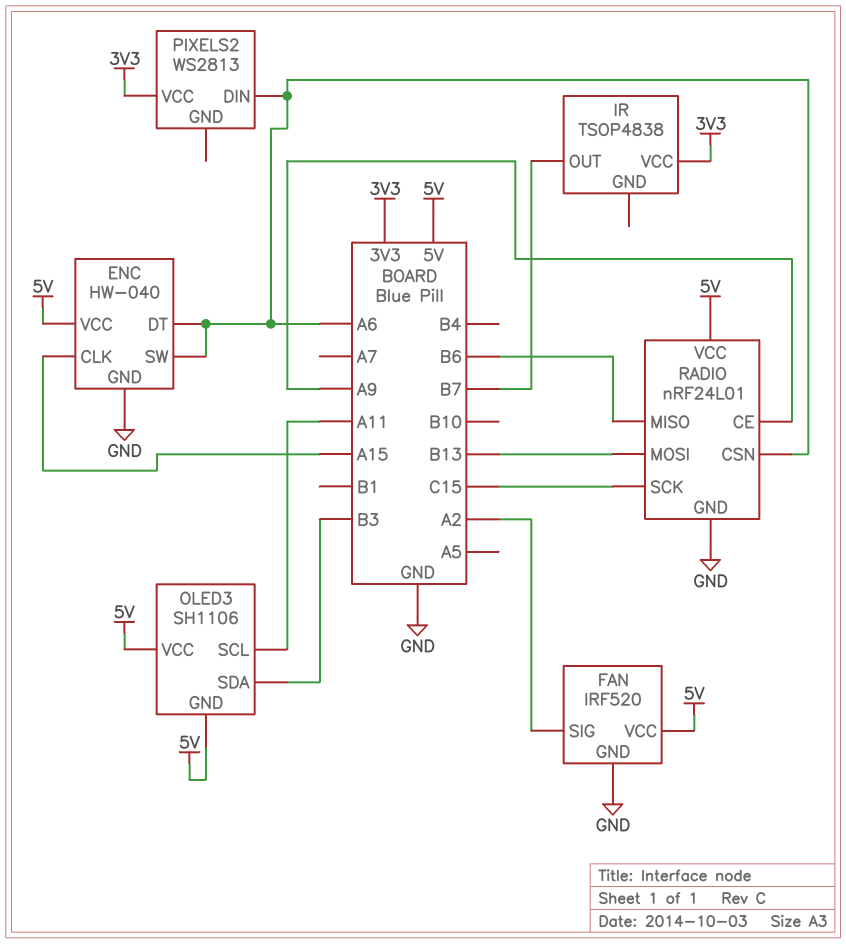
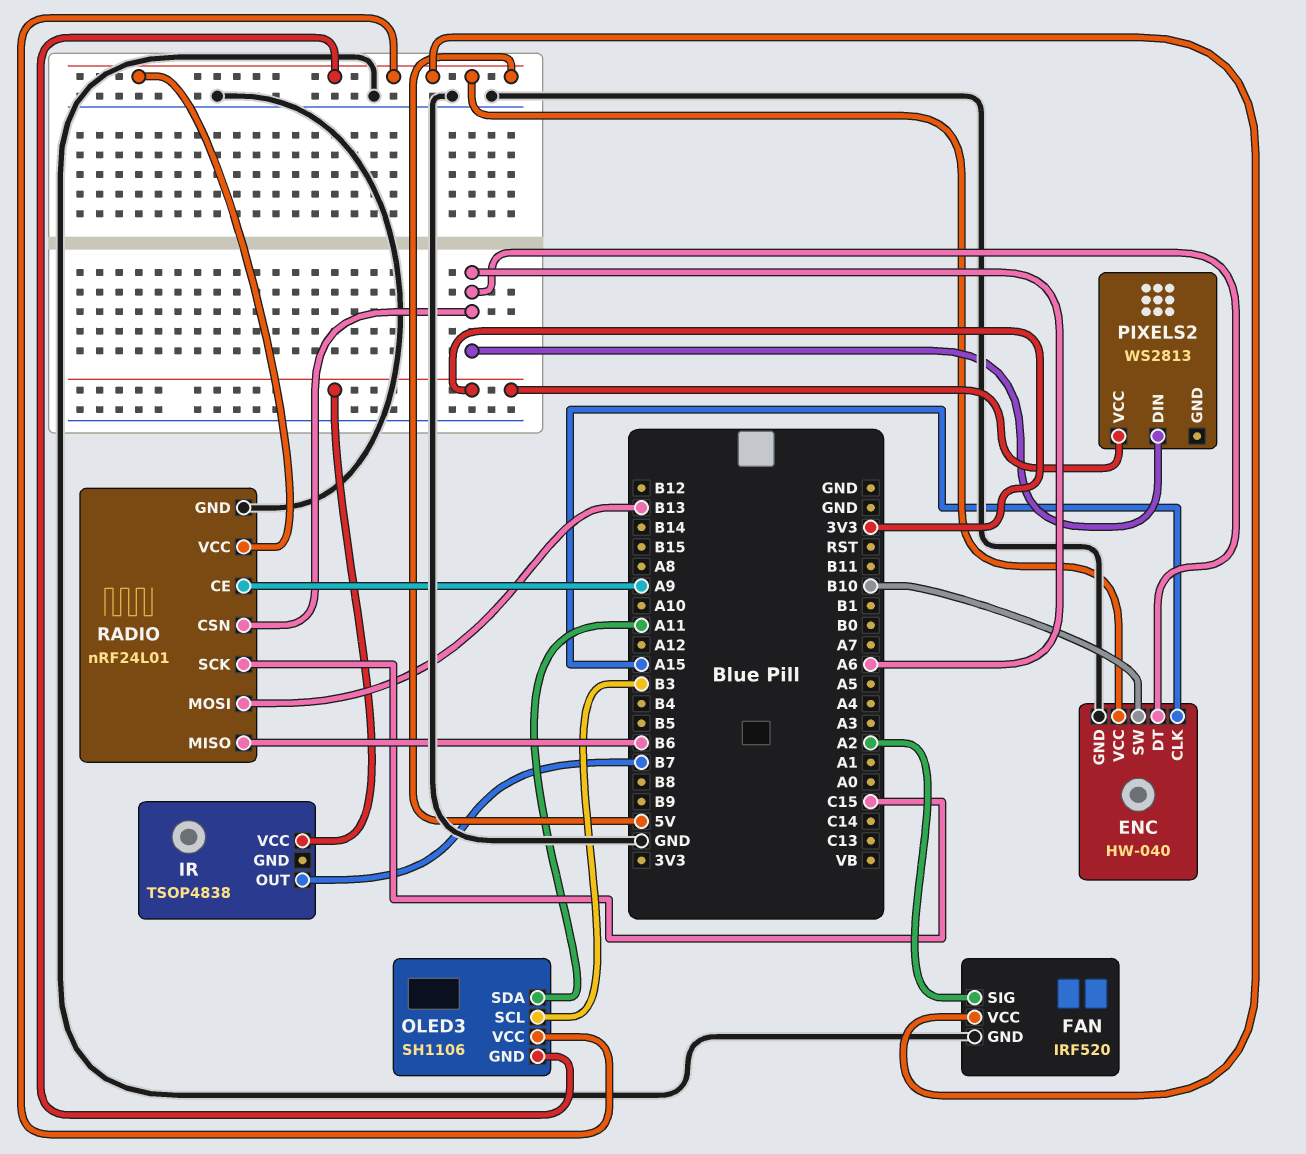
ENC pin SW: A6 -> B10
OLED3 pin SCL: A11 -> B3
OLED3 pin SDA: B3 -> A11

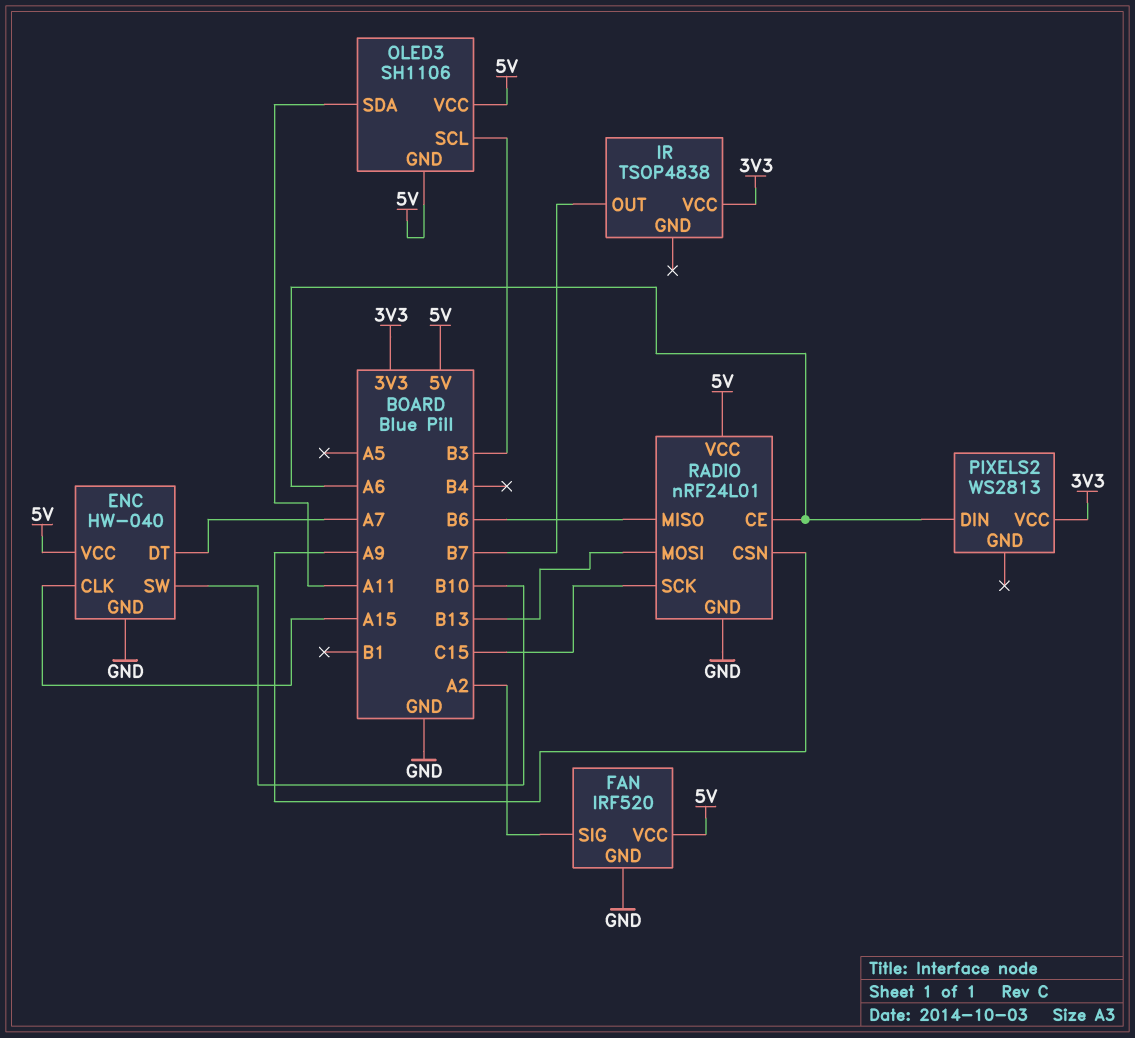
ENC pin DT: A6 -> A7
RADIO pin CE: A9 -> A6
RADIO pin CSN: A6 -> A9

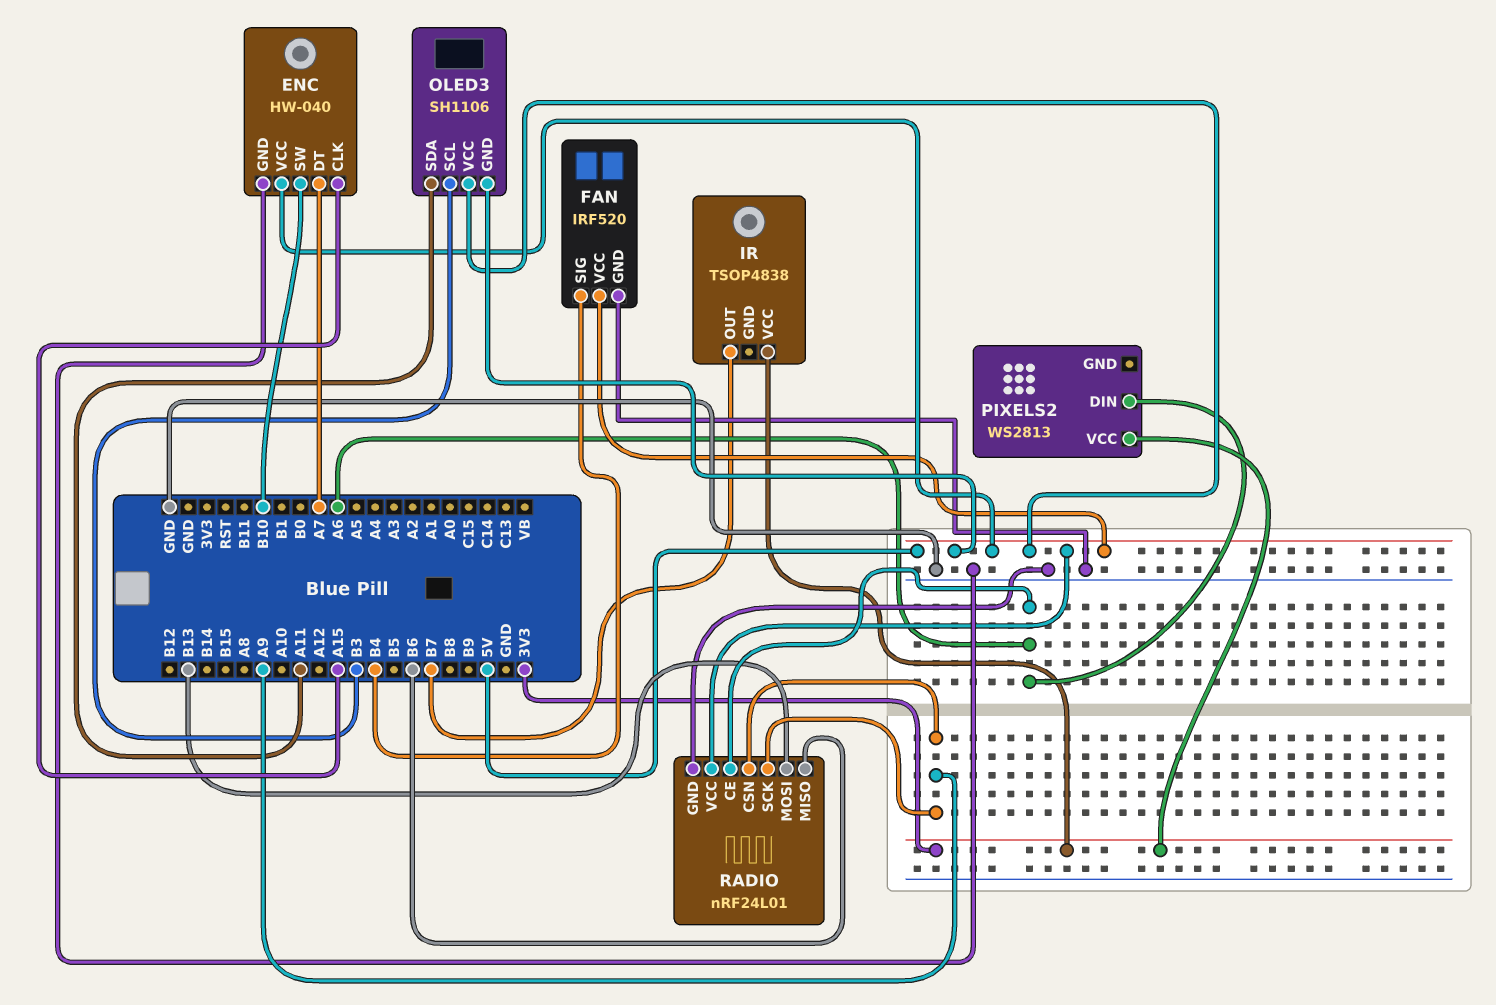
FAN pin SIG: A2 -> B4
RADIO pin SCK: C15 -> A9

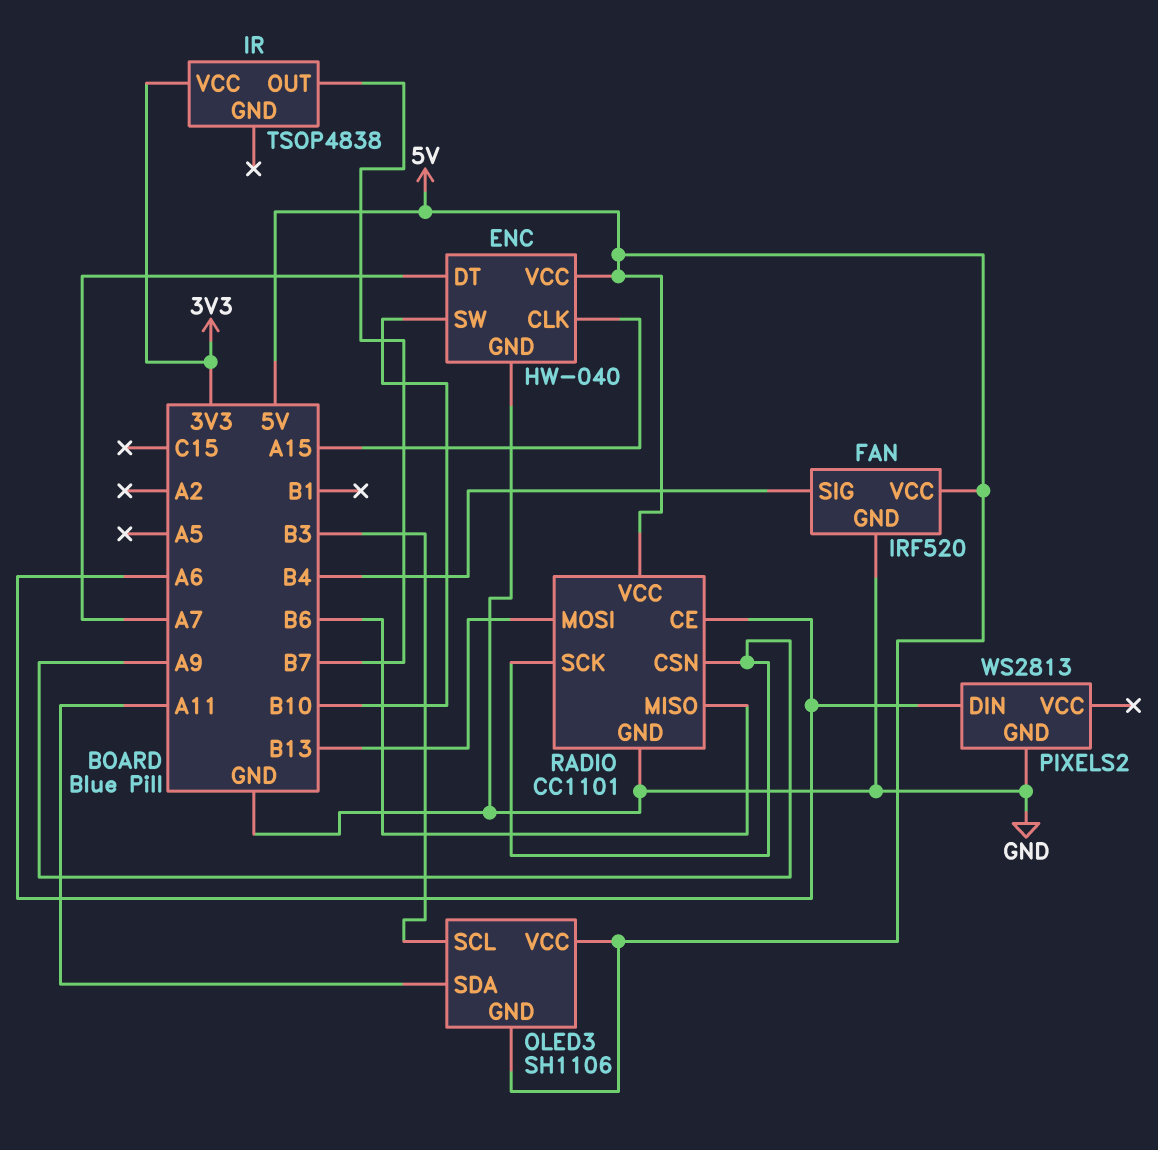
PIXELS2 pin GND: none -> GND
PIXELS2 pin VCC: 3V3 -> none
RADIO: nRF24L01 -> CC1101

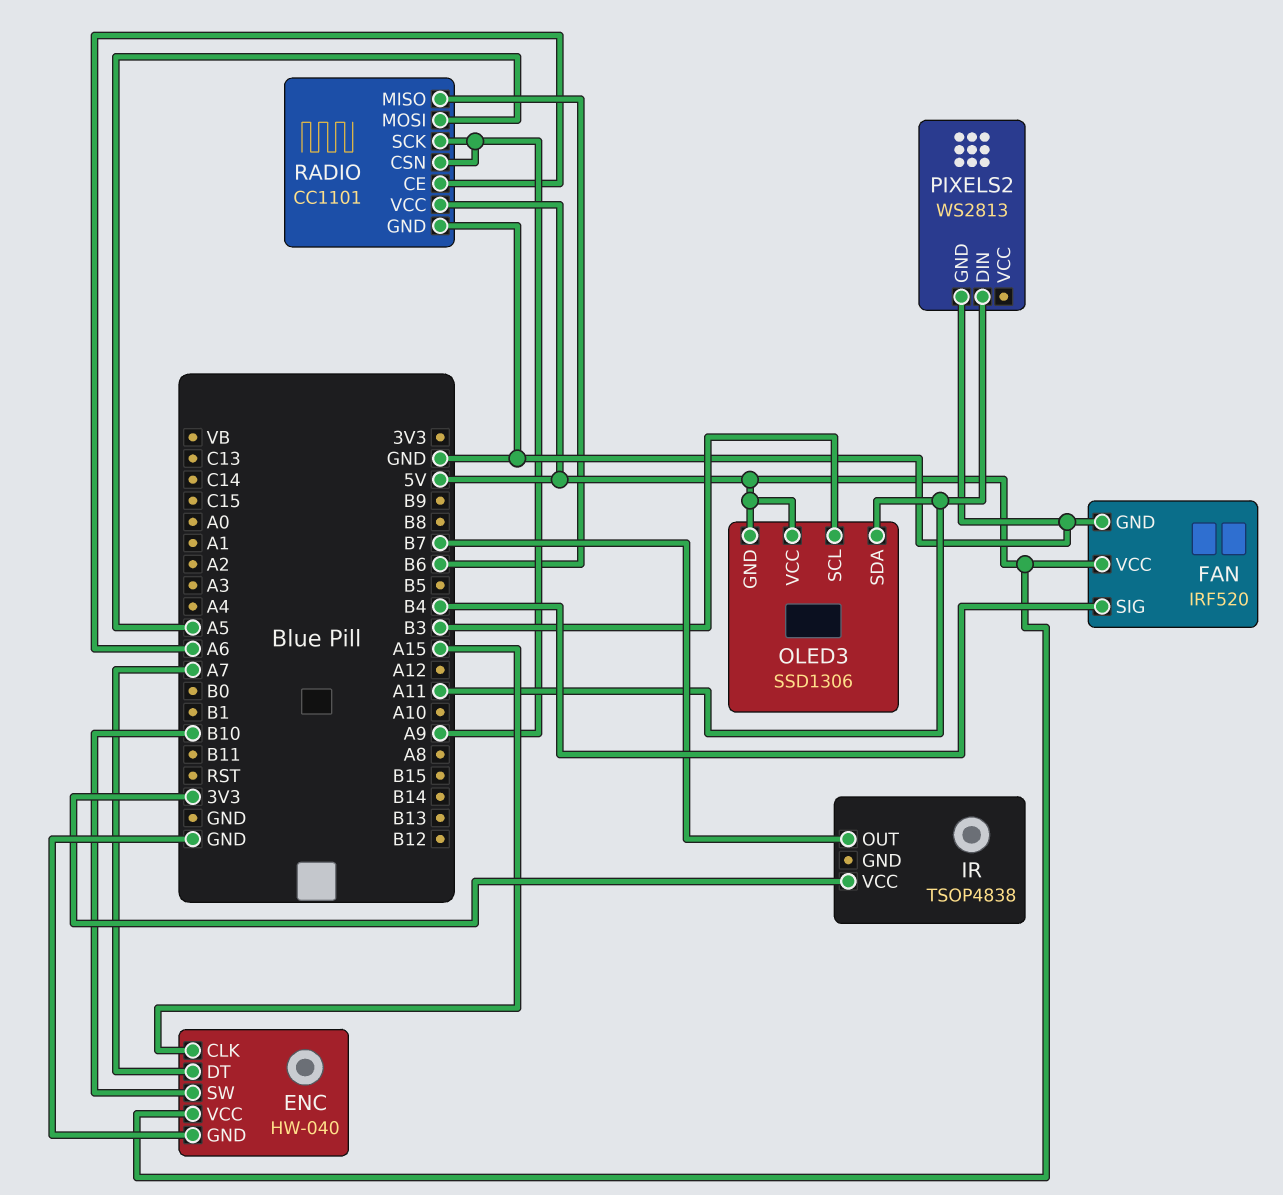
OLED3: SH1106 -> SSD1306
PIXELS2 pin DIN: A6 -> A11
RADIO pin MOSI: B13 -> A5

